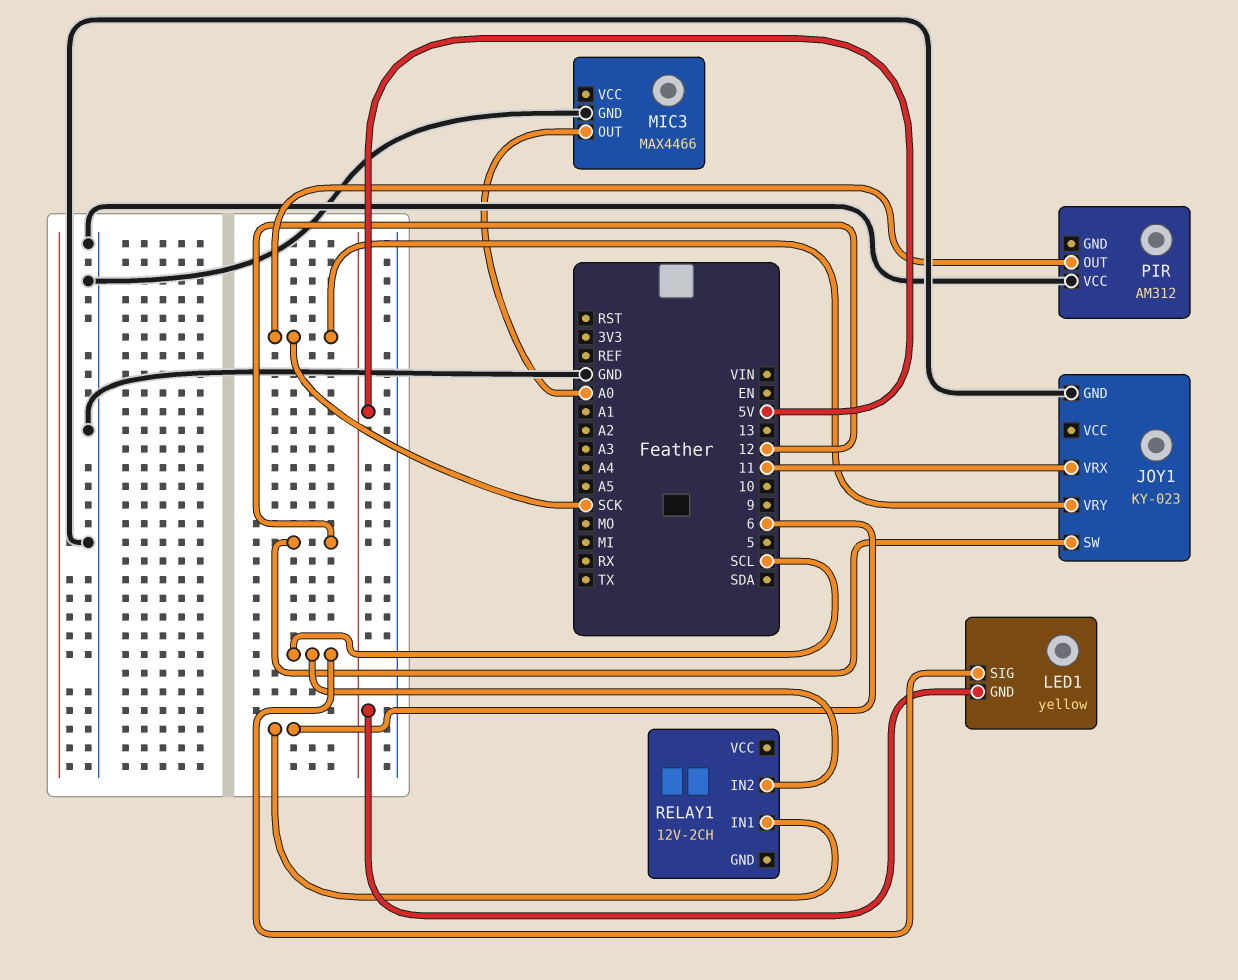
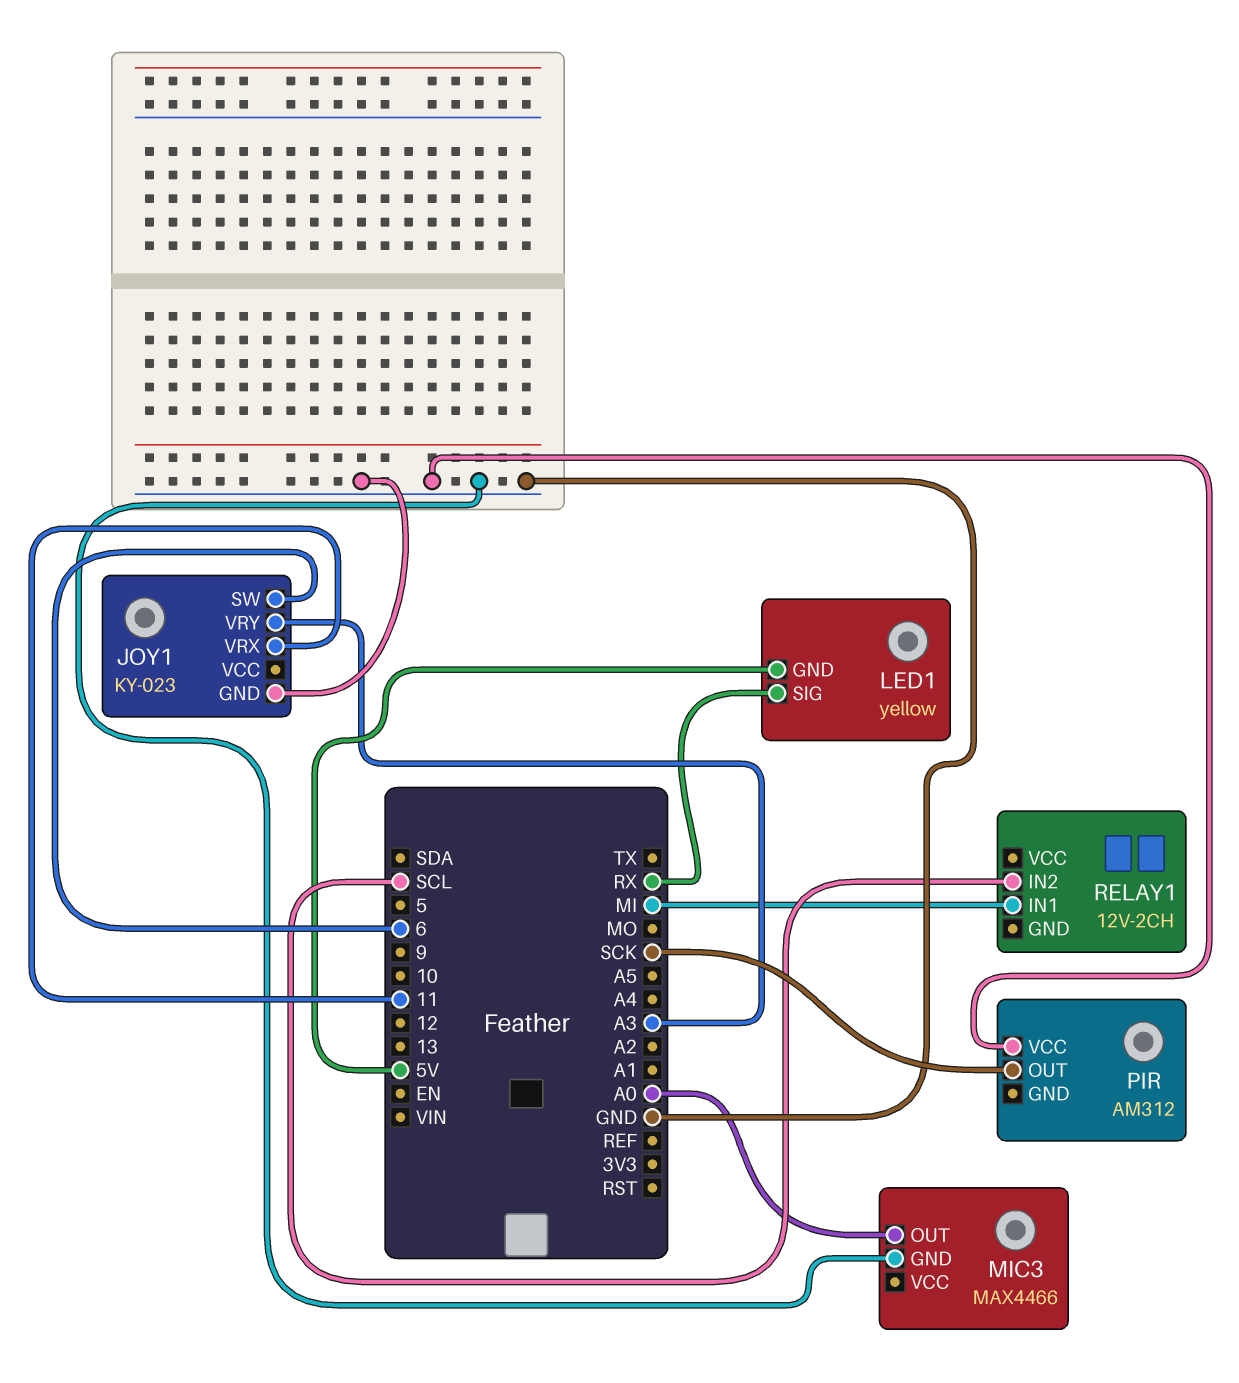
JOY1 pin SW: 12 -> 6
JOY1 pin VRY: SCK -> A3
LED1 pin SIG: SCL -> RX
RELAY1 pin IN1: 6 -> MI

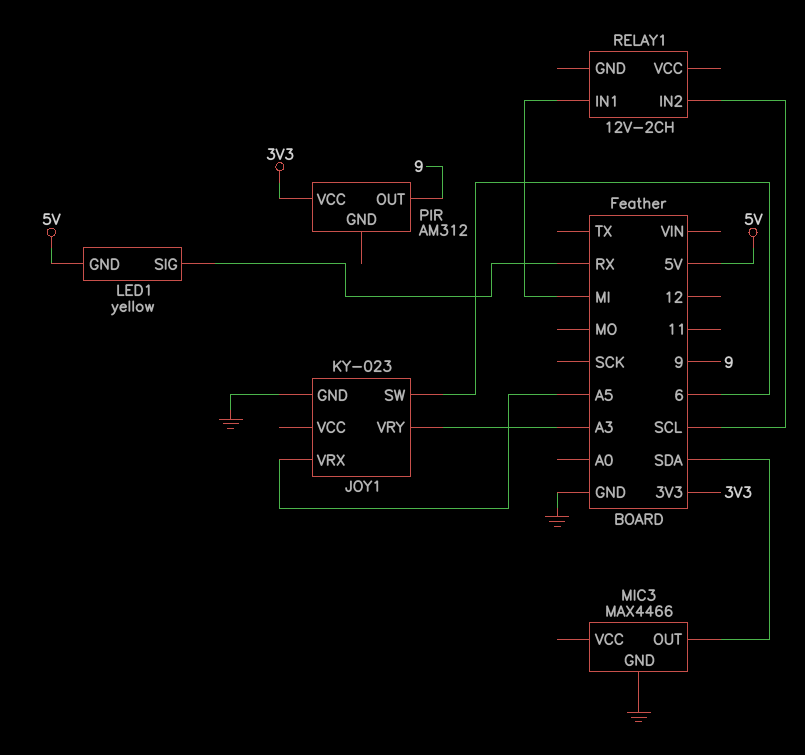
JOY1 pin VRX: 11 -> A5
MIC3 pin OUT: A0 -> SDA
PIR pin OUT: SCK -> 9
PIR pin VCC: GND -> 3V3

